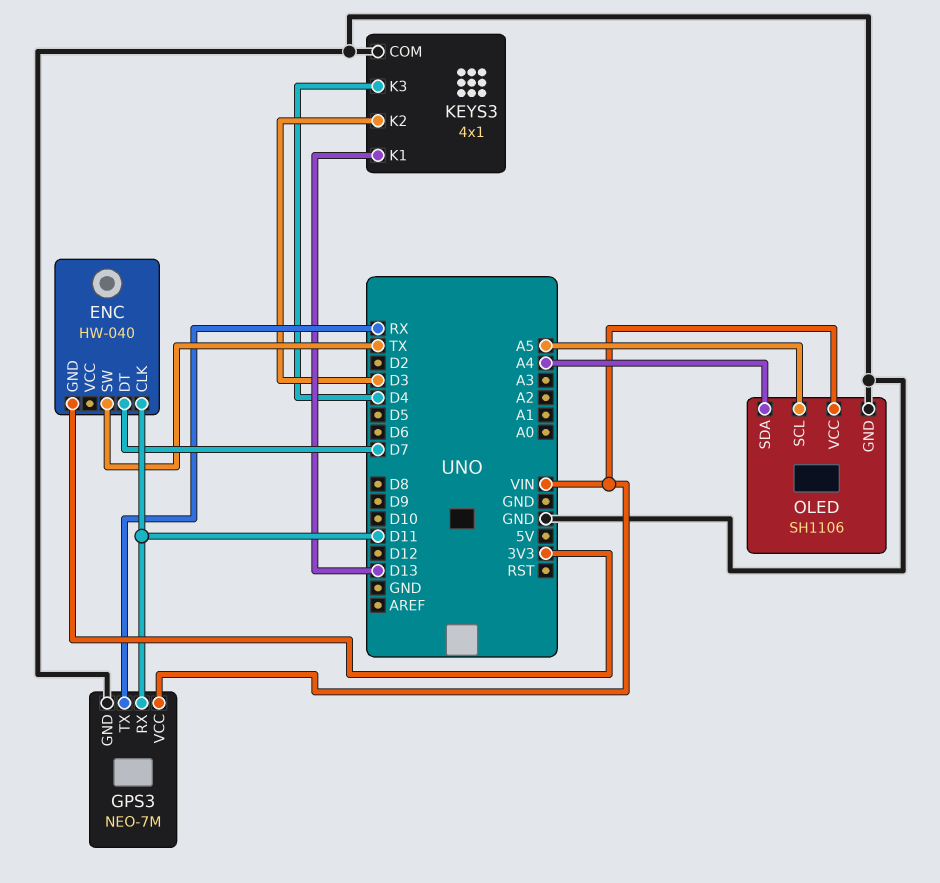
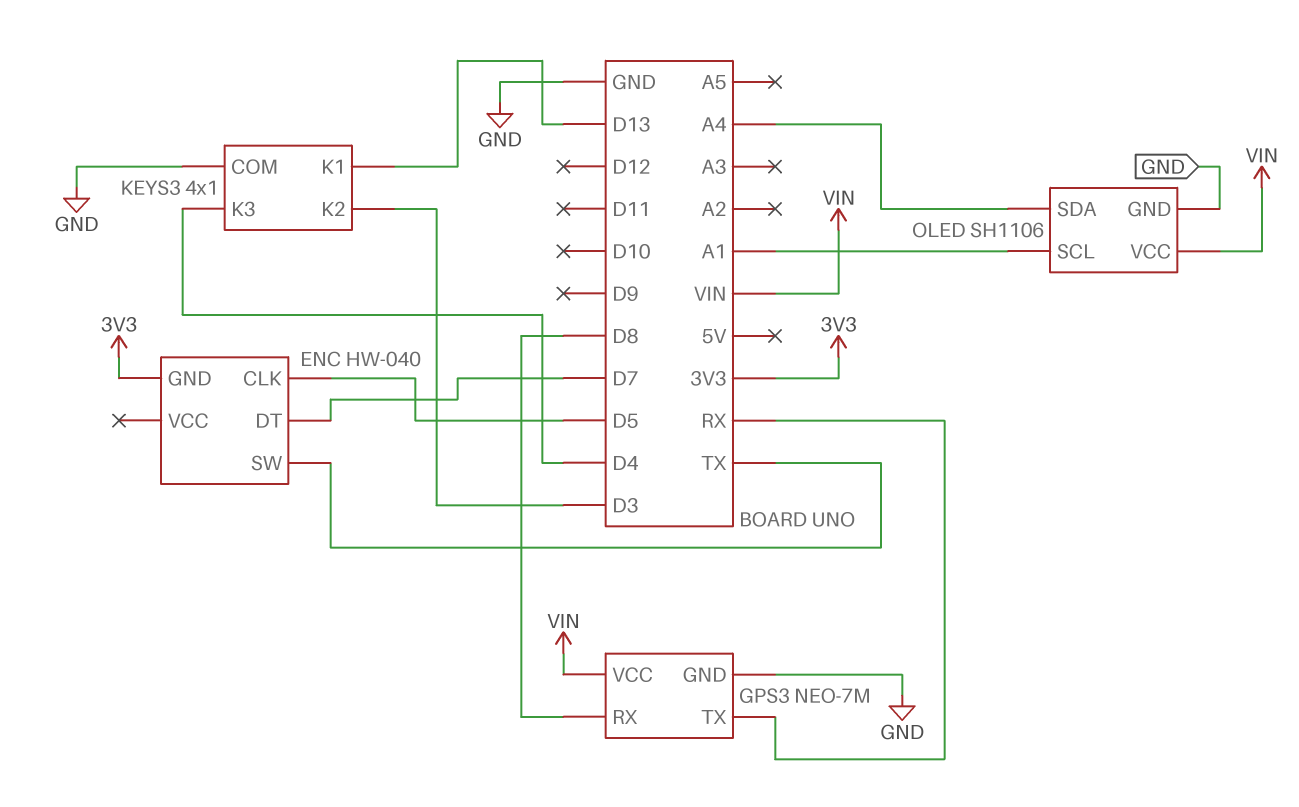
ENC pin CLK: D11 -> D5
GPS3 pin RX: D11 -> D8
OLED pin SCL: A5 -> A1

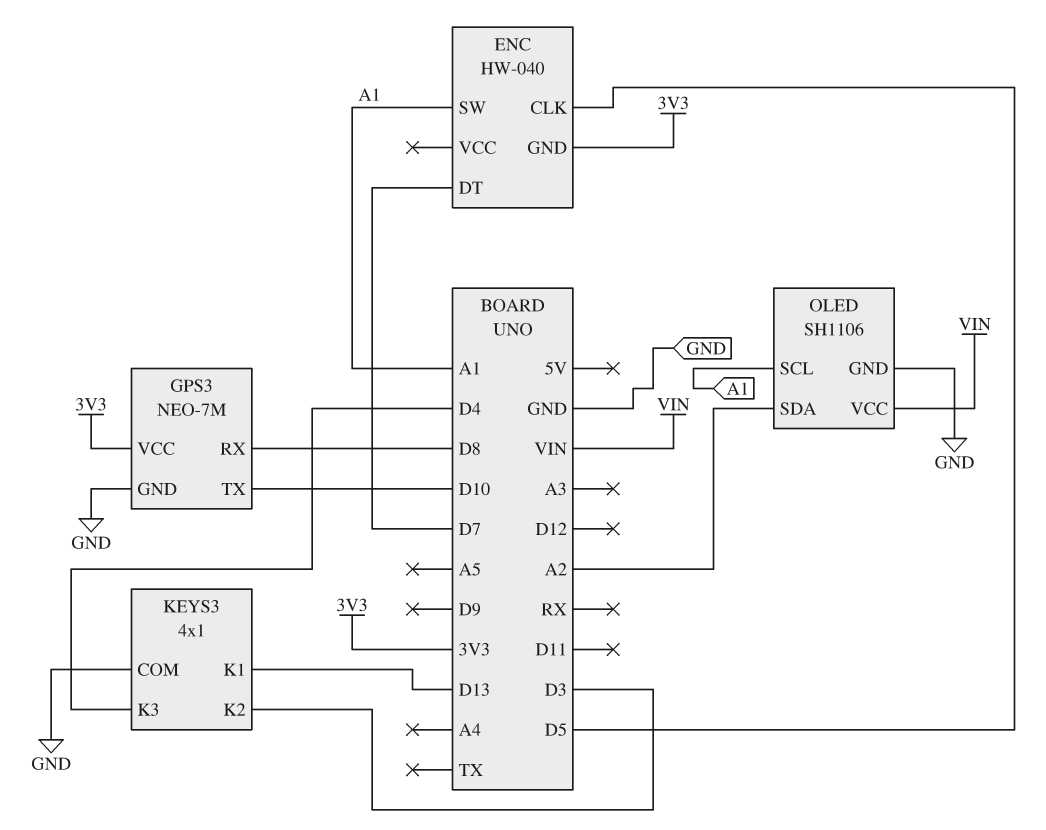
ENC pin SW: TX -> A1
GPS3 pin TX: RX -> D10
GPS3 pin VCC: VIN -> 3V3
OLED pin SDA: A4 -> A2

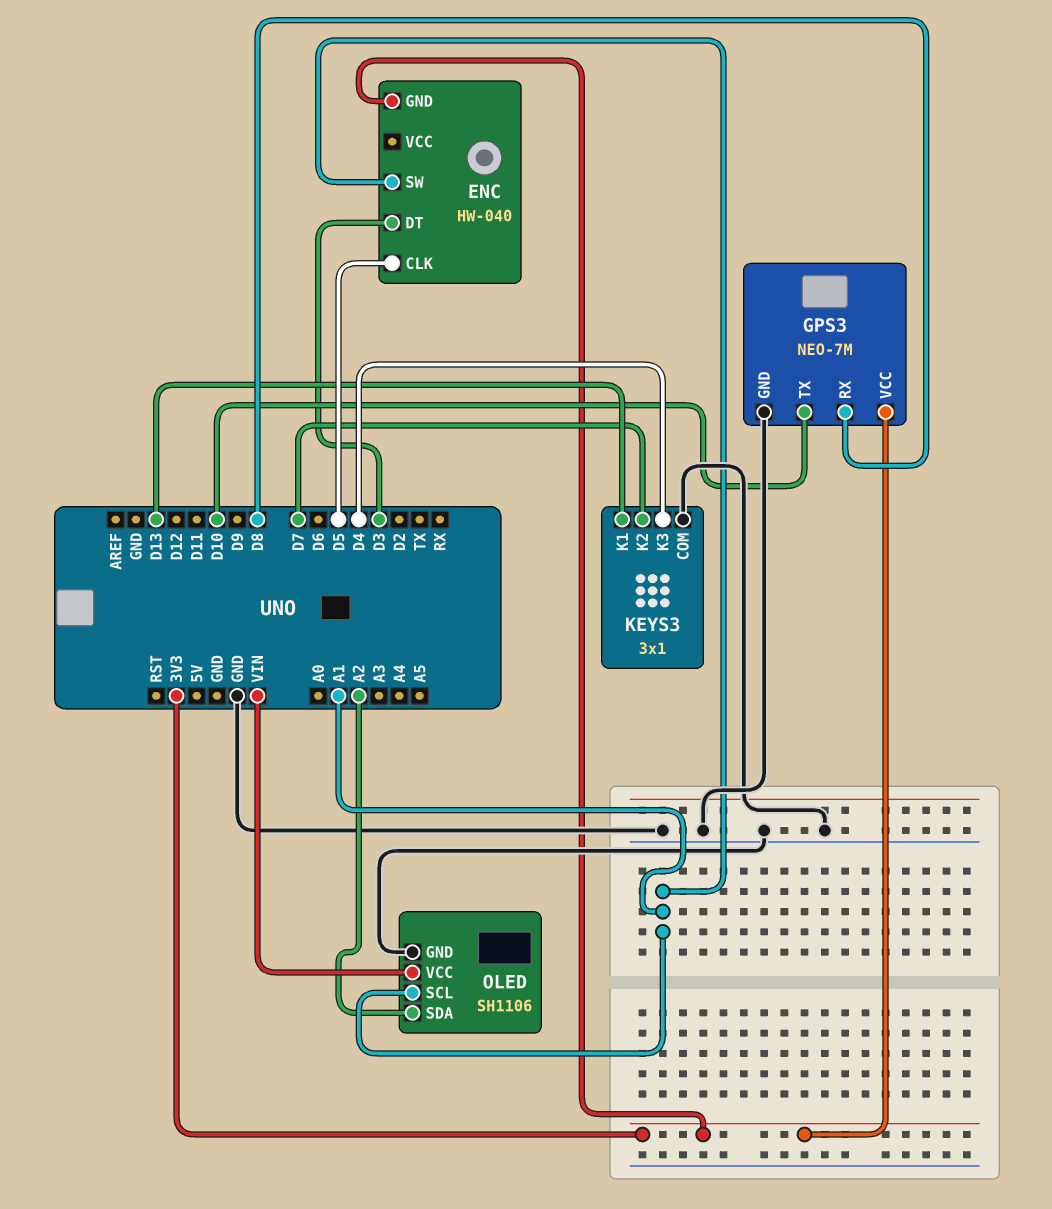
ENC pin DT: D7 -> D3
KEYS3: 4x1 -> 3x1
KEYS3 pin K2: D3 -> D7

